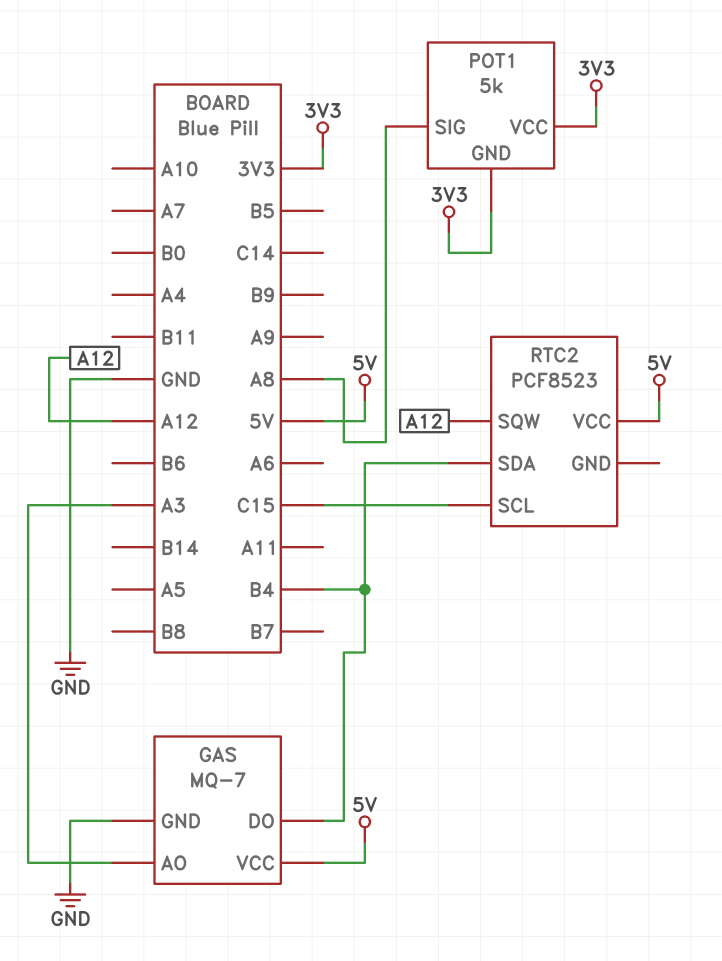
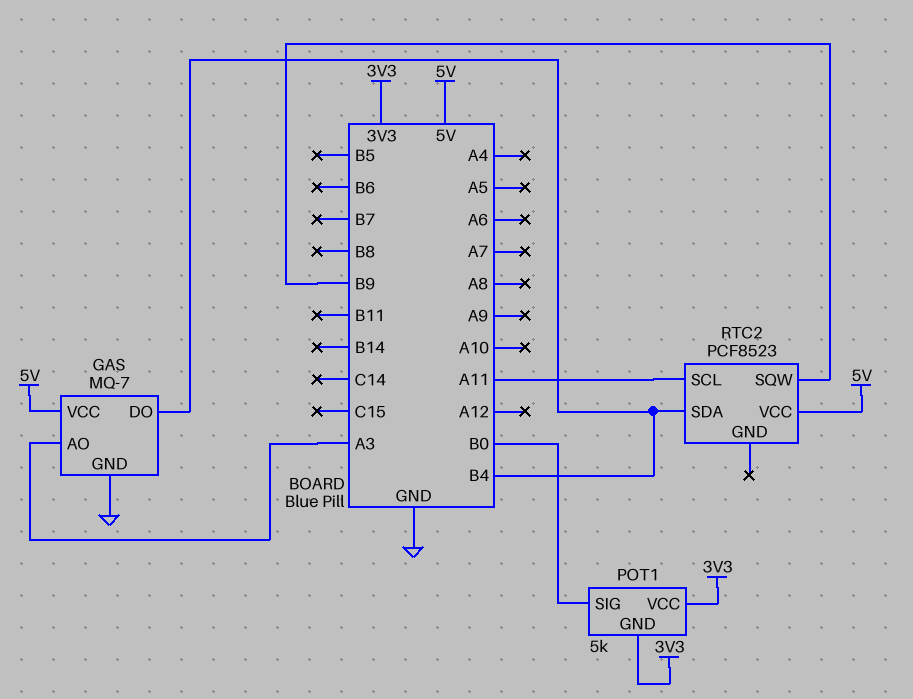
POT1 pin SIG: A8 -> B0
RTC2 pin SCL: C15 -> A11
RTC2 pin SQW: A12 -> B9

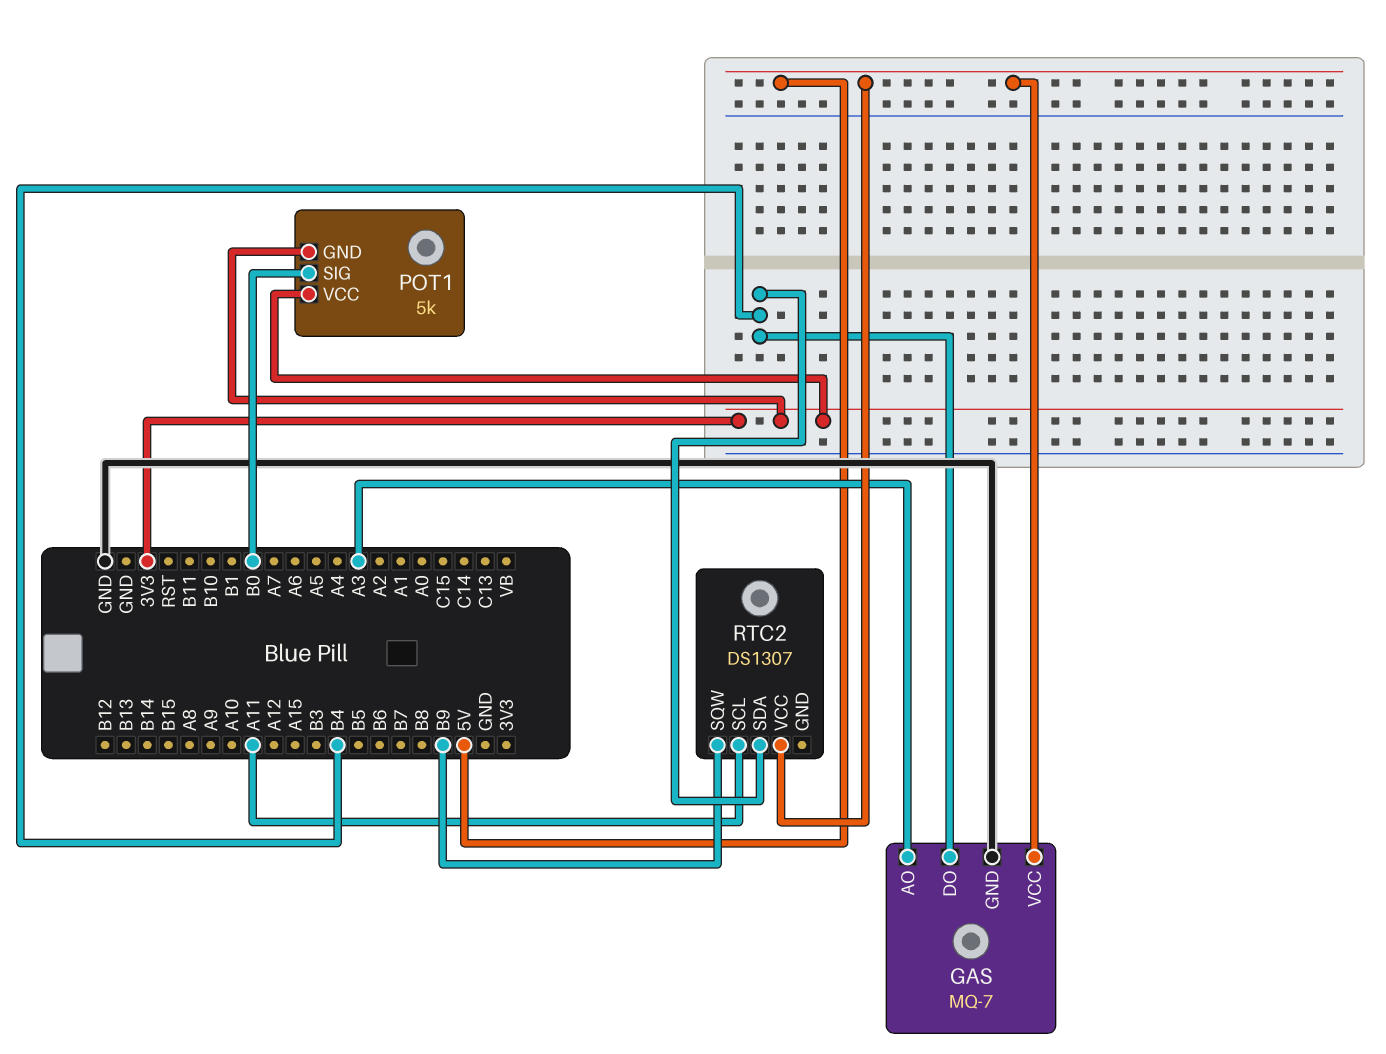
RTC2: PCF8523 -> DS1307

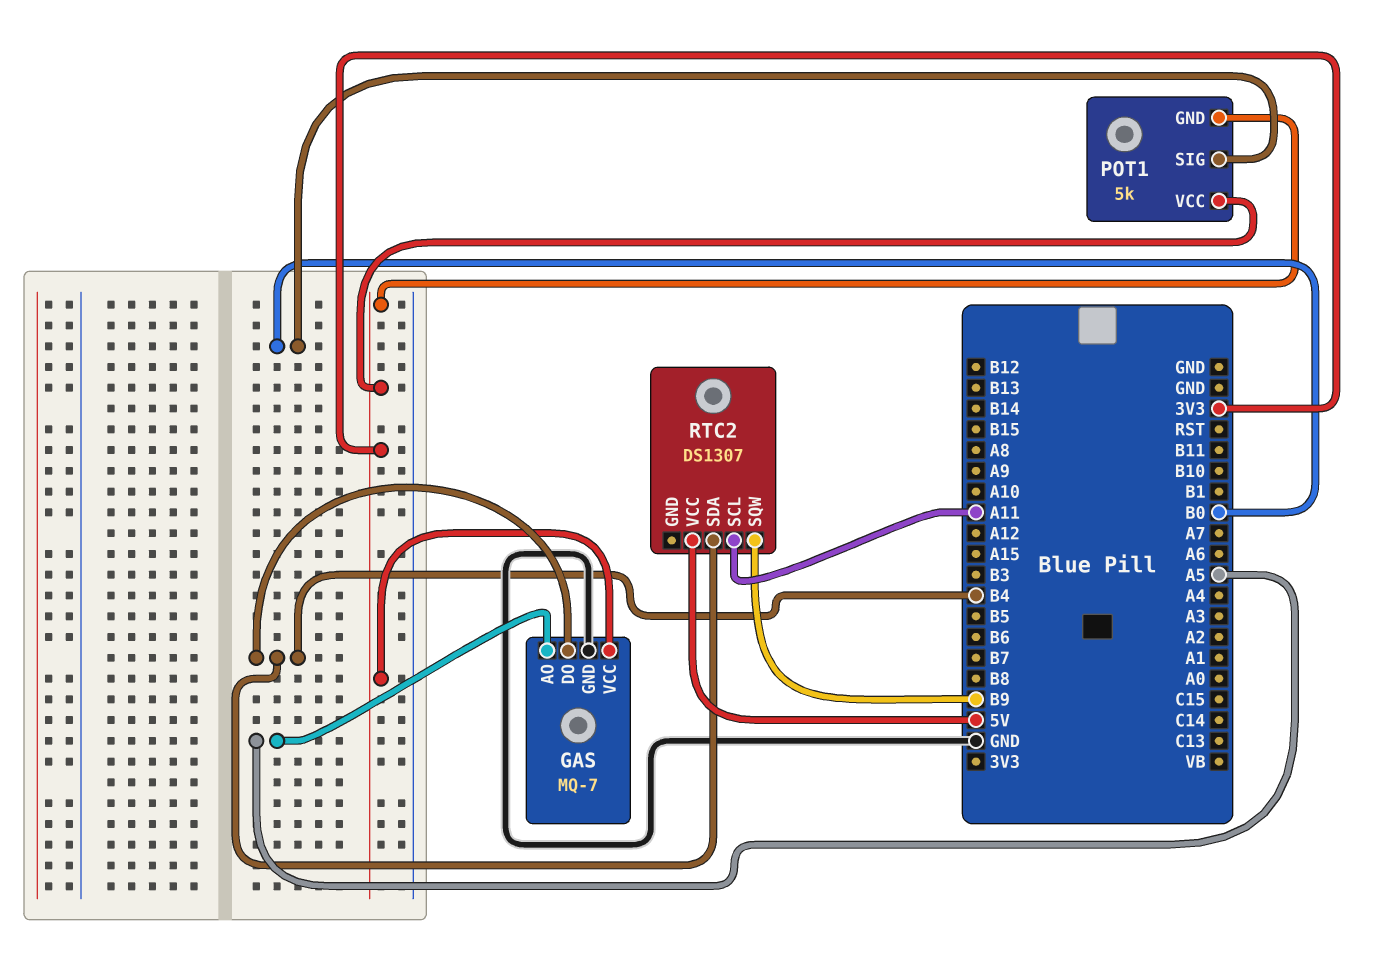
GAS pin AO: A3 -> A5
GAS pin VCC: 5V -> 3V3

